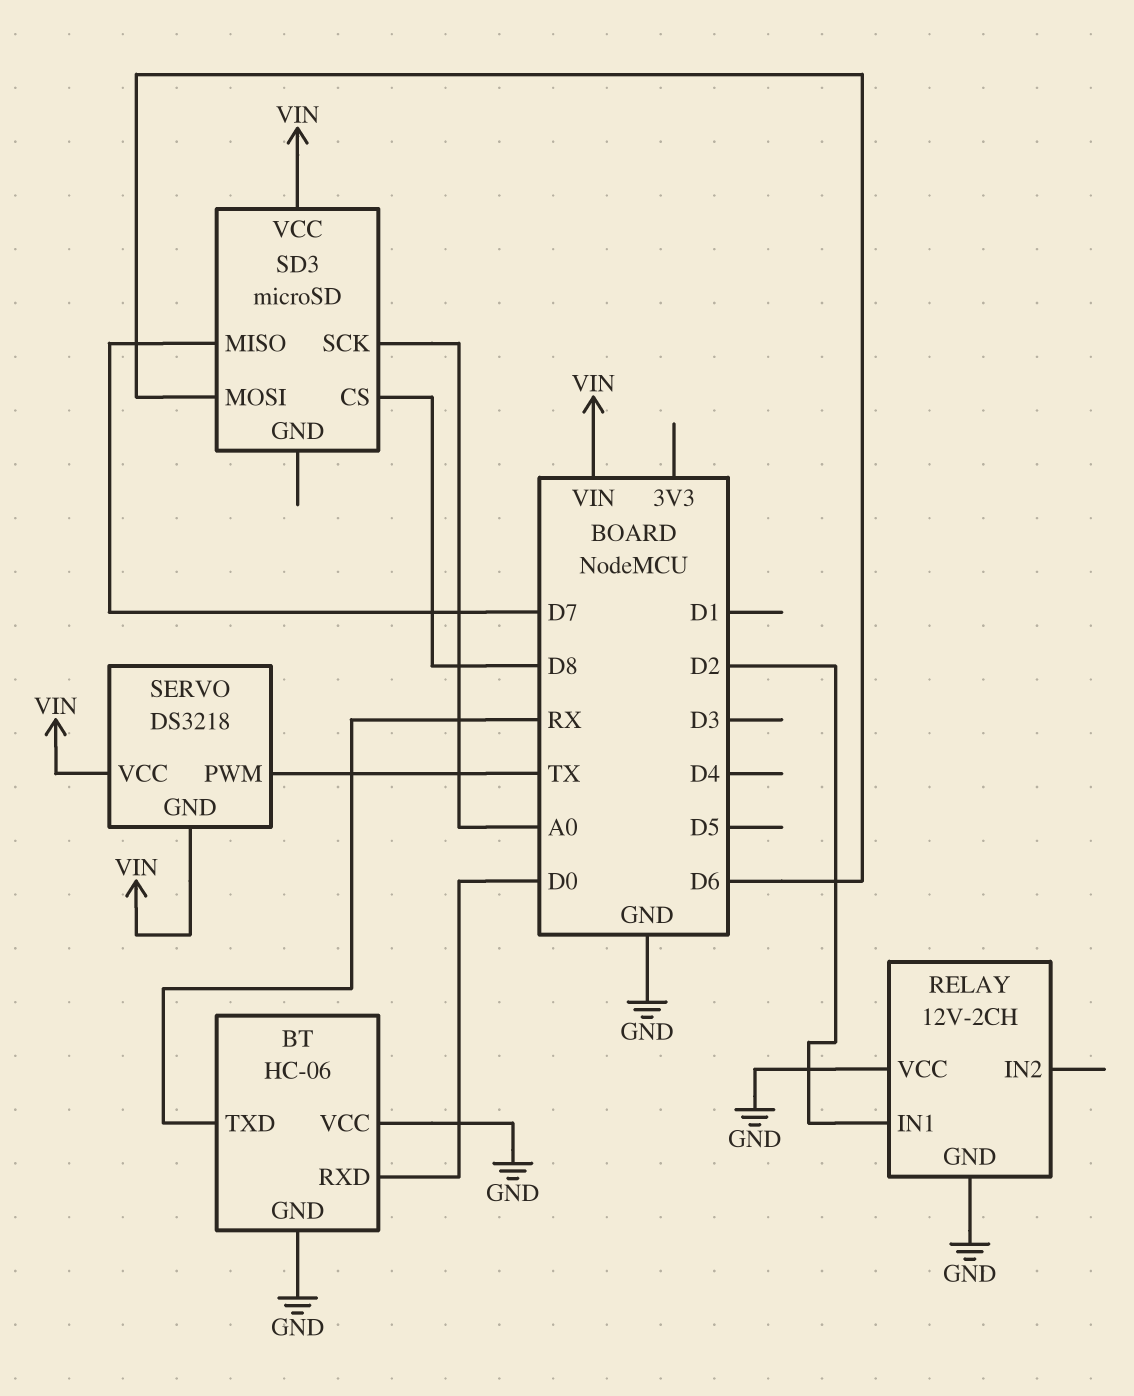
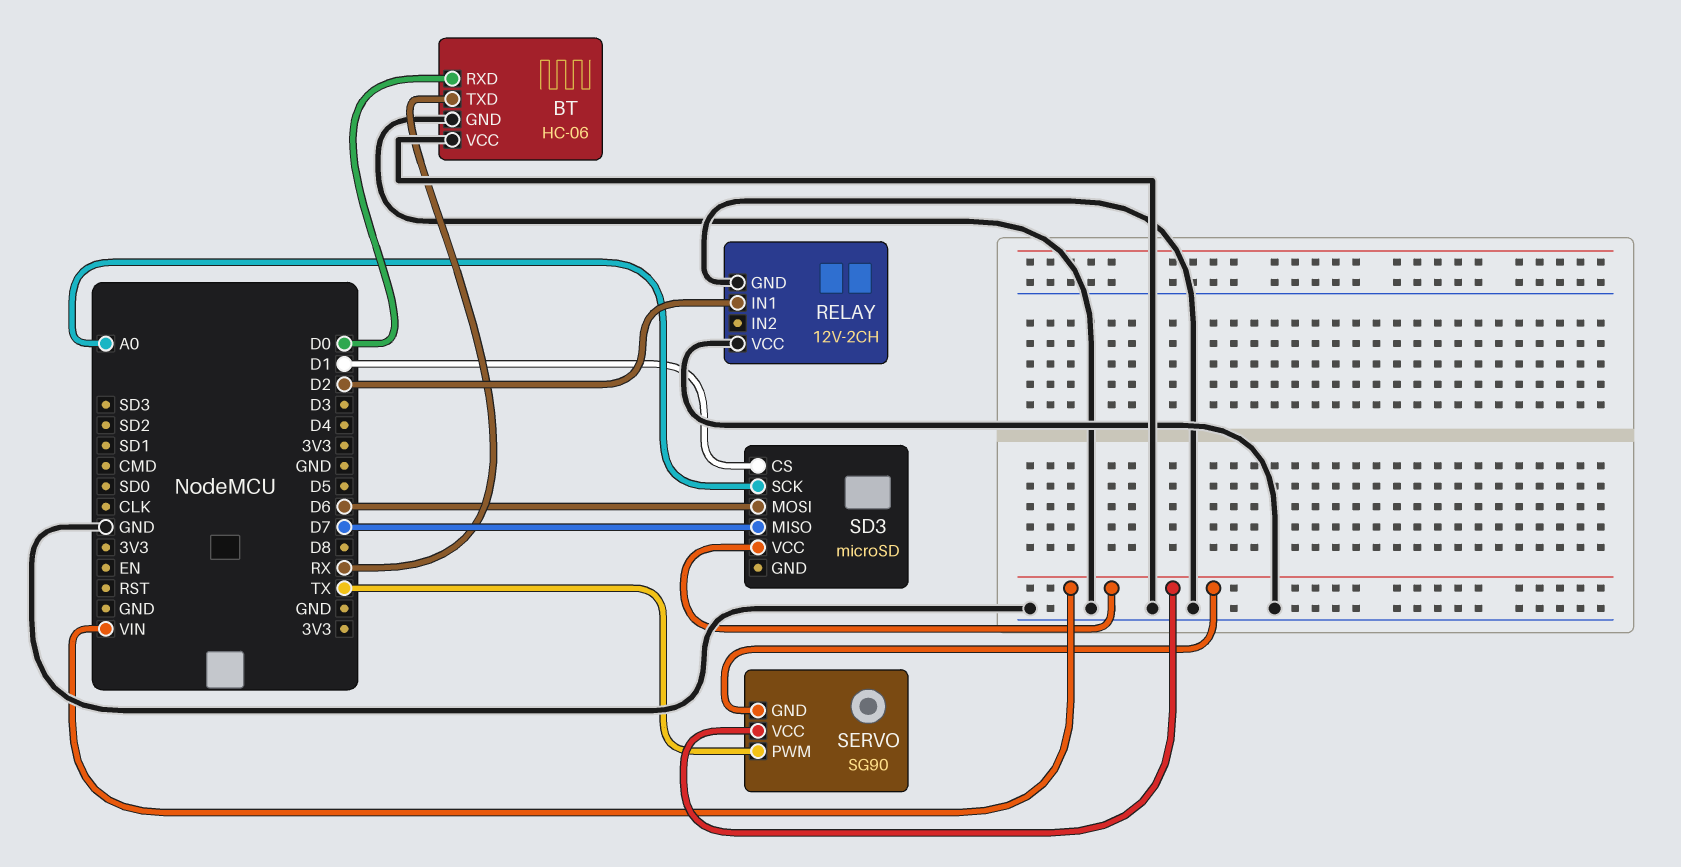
SD3 pin CS: D8 -> D1
SERVO: DS3218 -> SG90

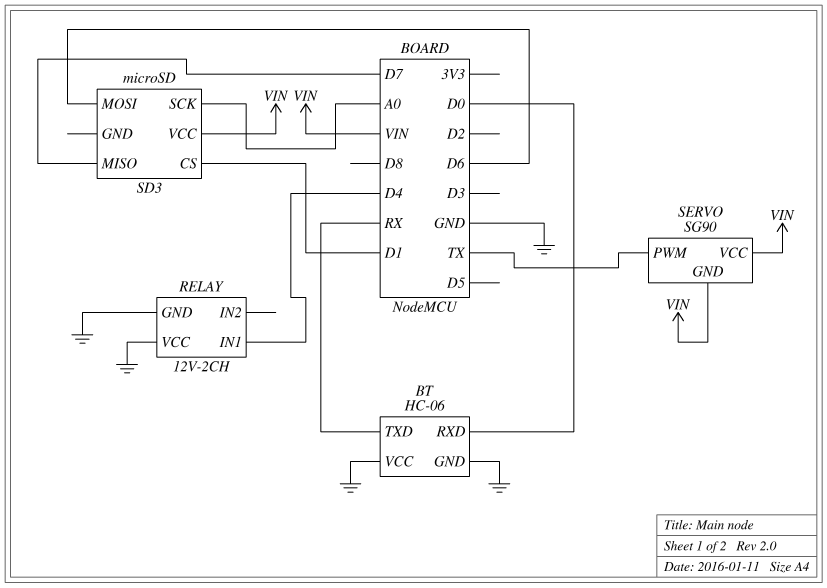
RELAY pin IN1: D2 -> D4

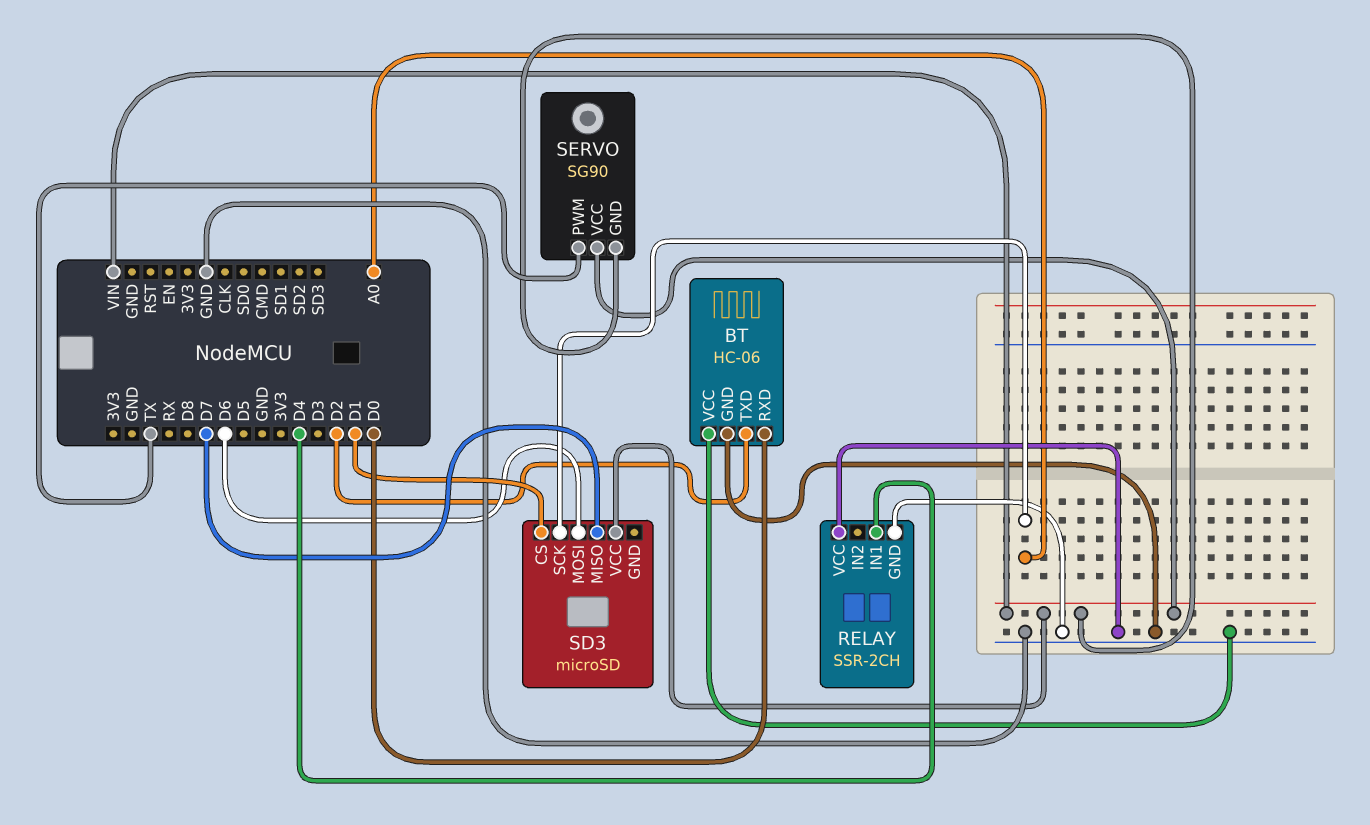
BT pin TXD: RX -> D2
RELAY: 12V-2CH -> SSR-2CH

